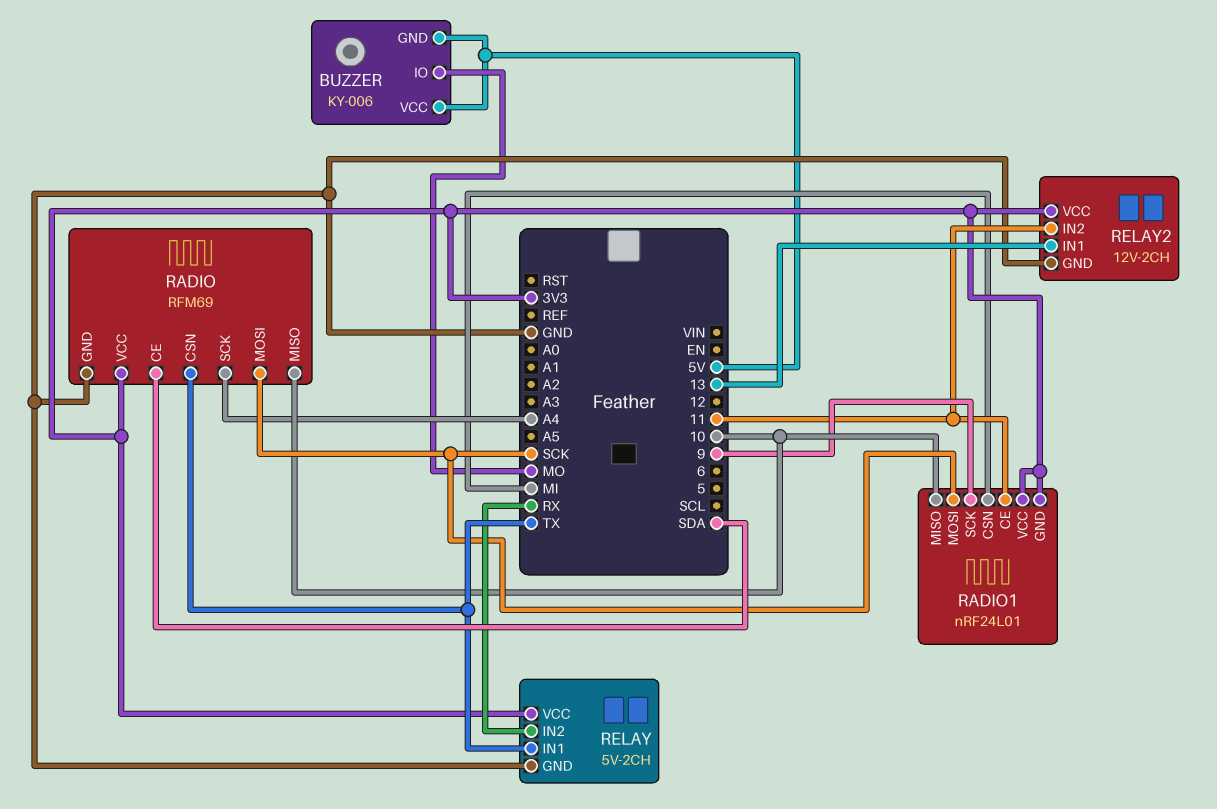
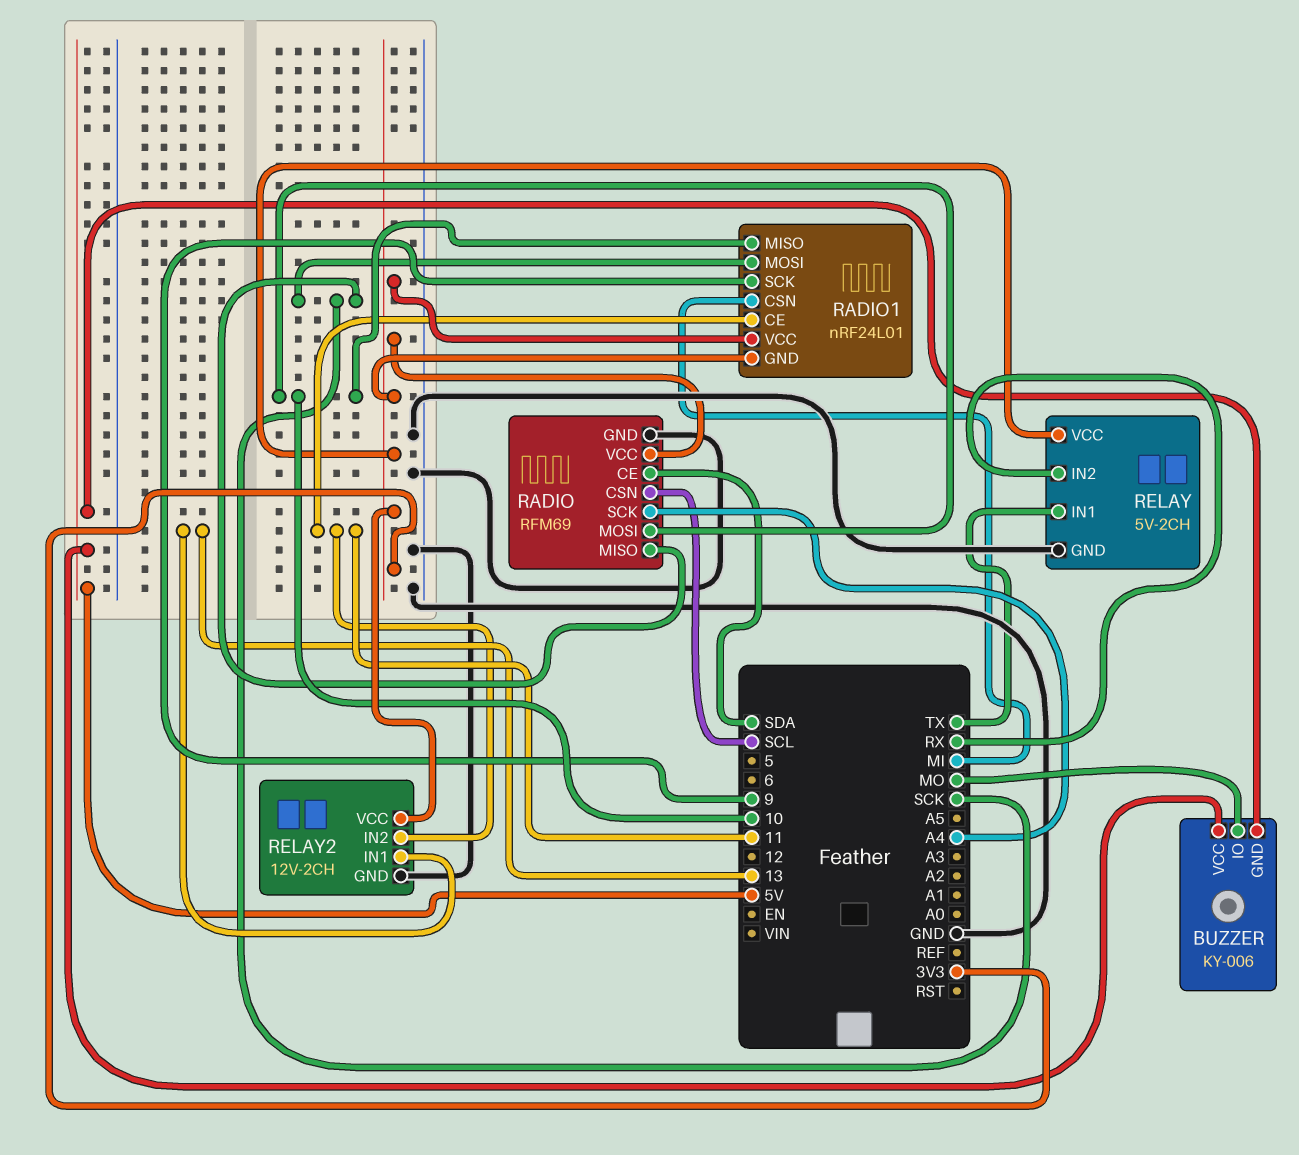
RADIO pin CSN: TX -> SCL
RADIO pin MISO: 10 -> SCK
RADIO pin MOSI: SCK -> 10

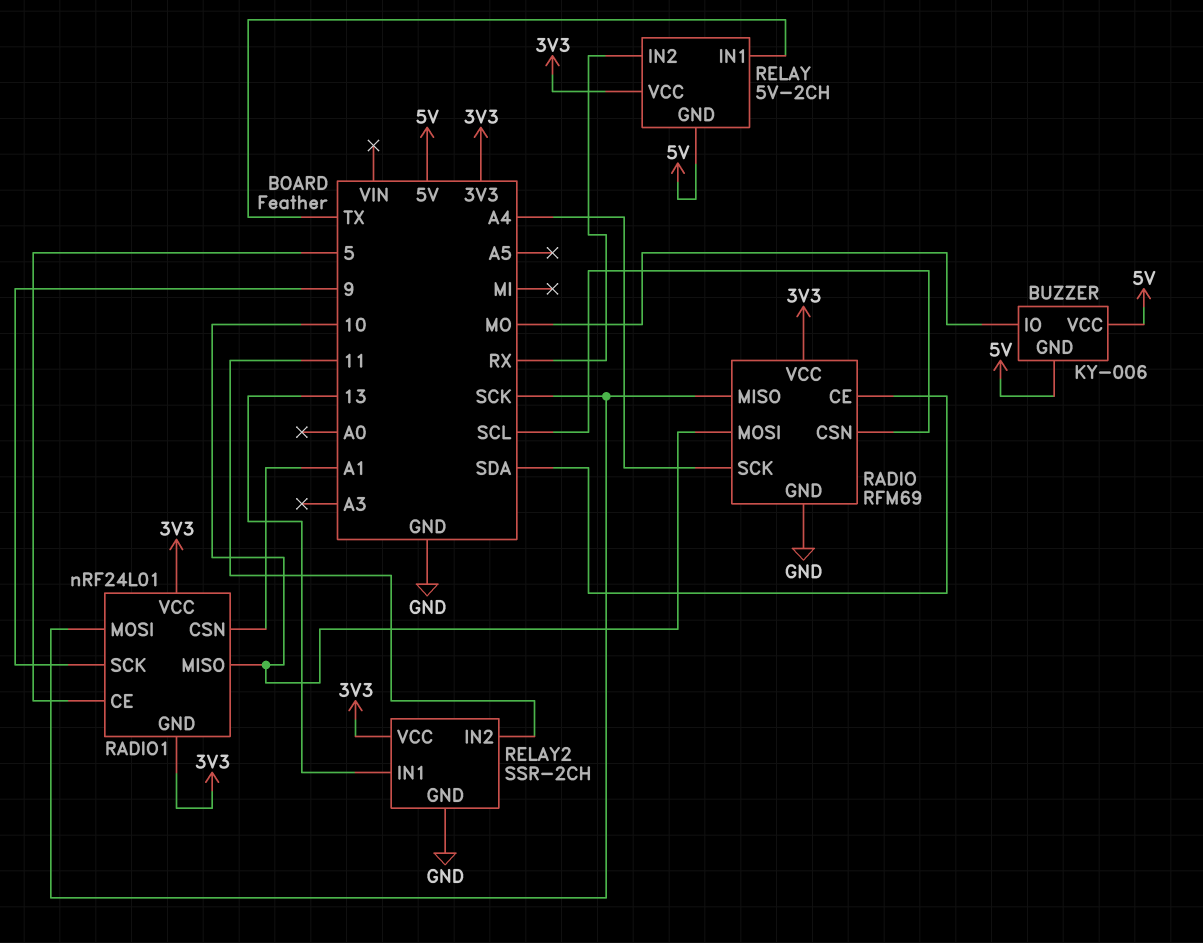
RADIO1 pin CE: 11 -> 5
RADIO1 pin CSN: MI -> A1
RELAY pin GND: GND -> 5V
RELAY2: 12V-2CH -> SSR-2CH

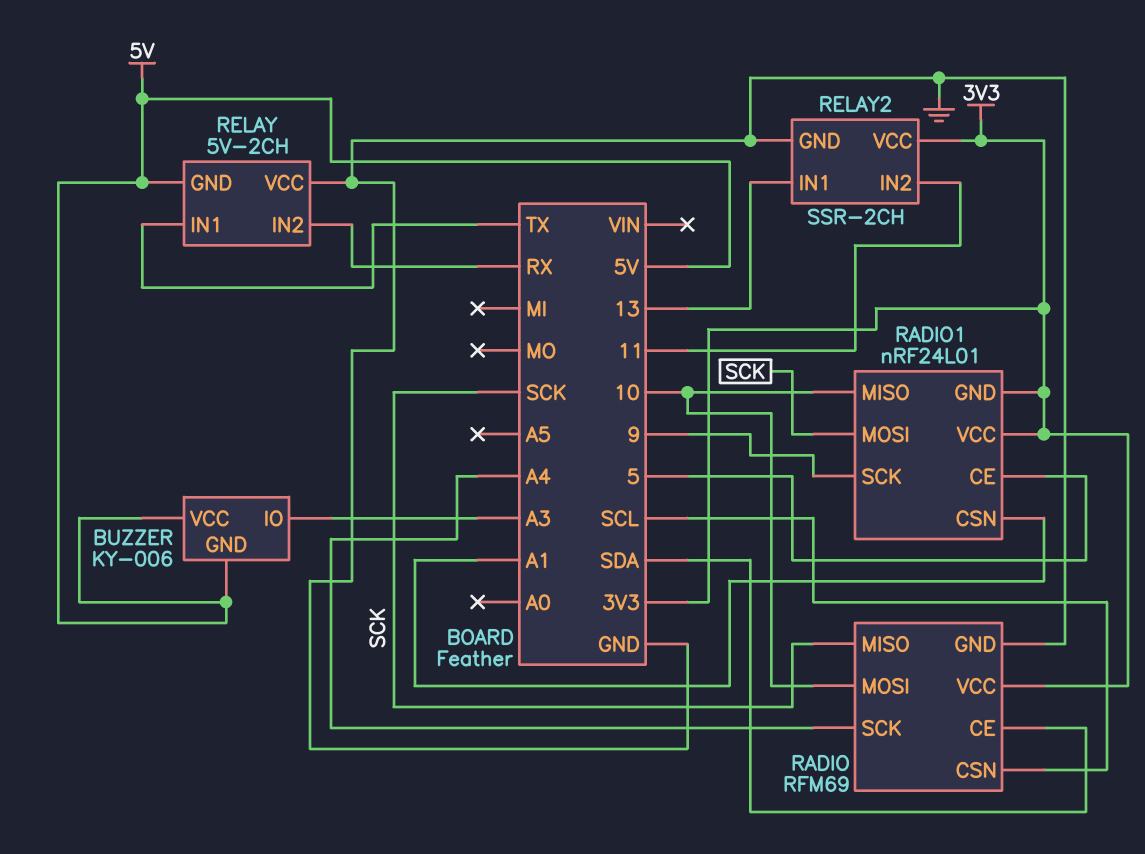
BUZZER pin IO: MO -> A3
RELAY pin VCC: 3V3 -> GND

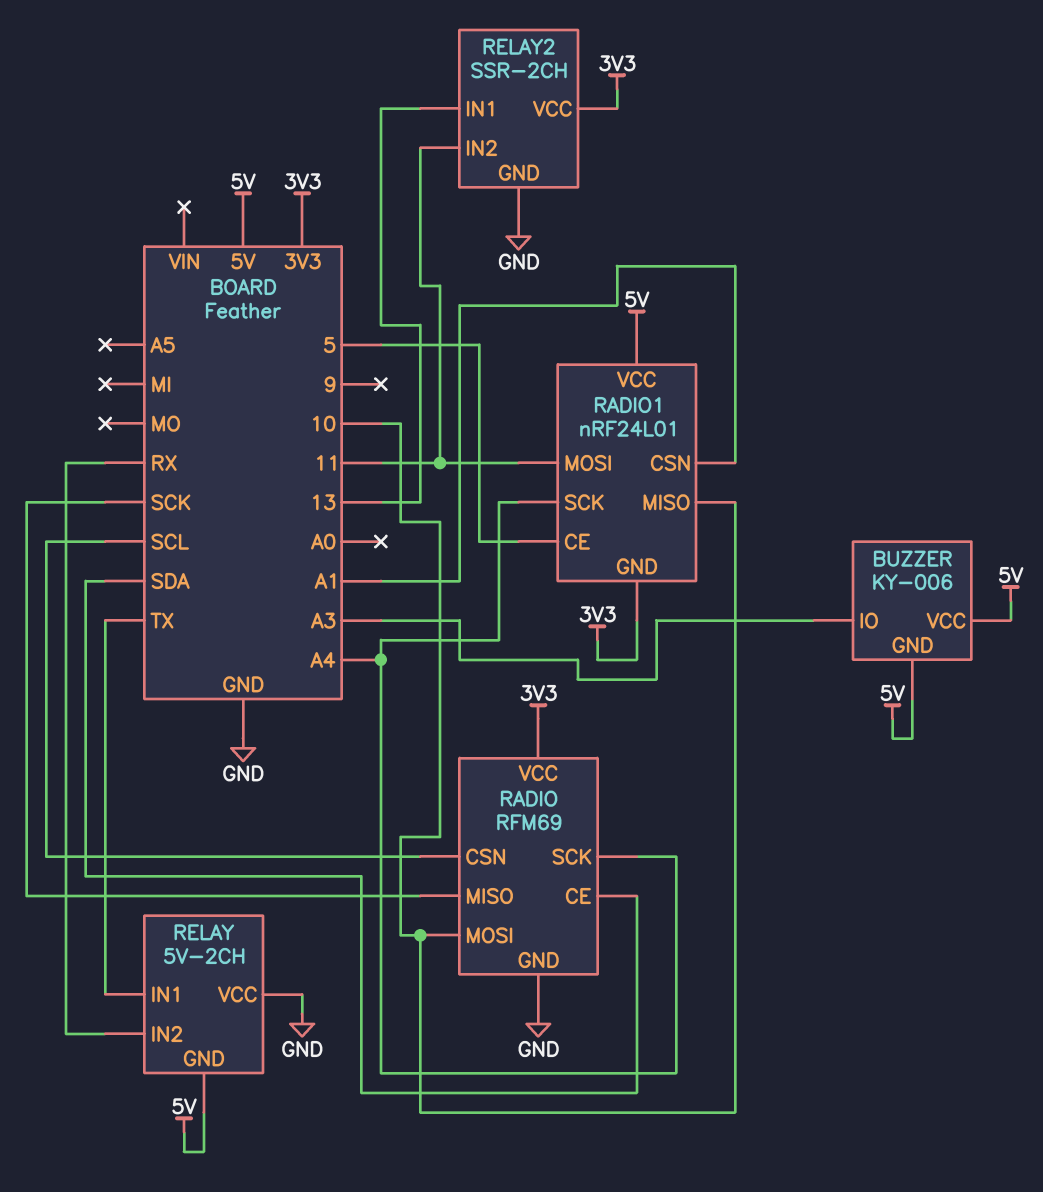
RADIO1 pin MOSI: SCK -> 11
RADIO1 pin SCK: 9 -> A4
RADIO1 pin VCC: 3V3 -> 5V

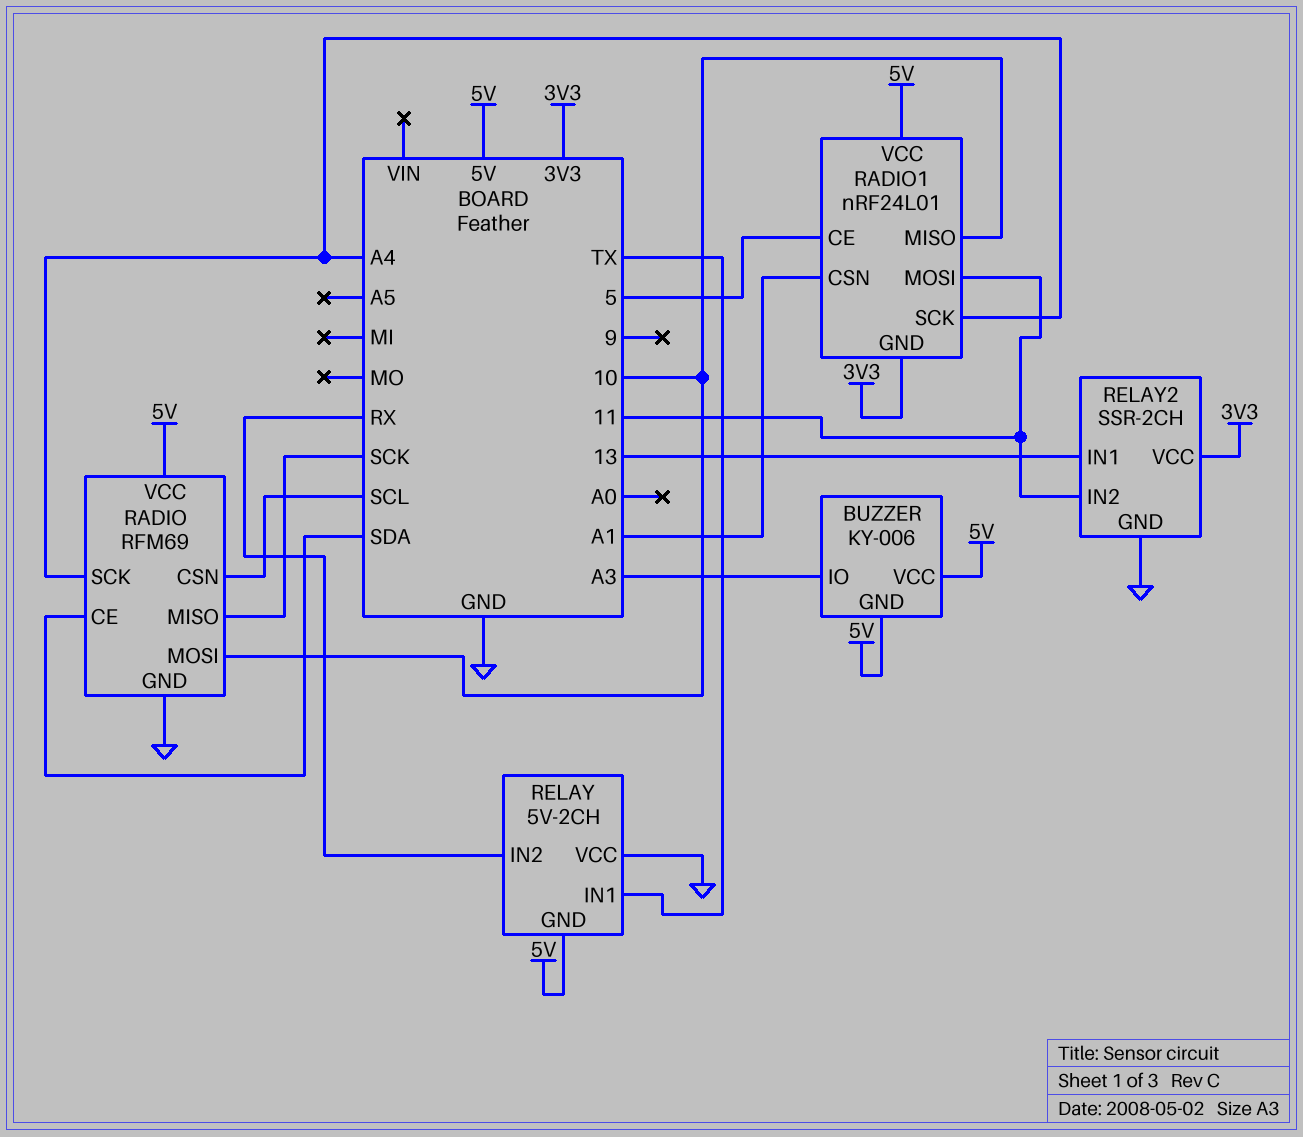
RADIO pin VCC: 3V3 -> 5V

